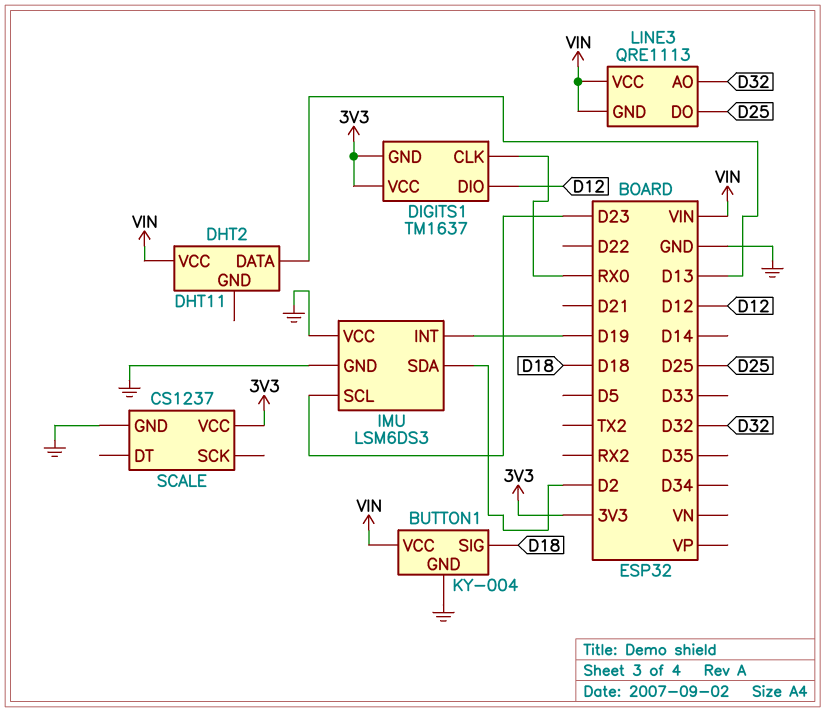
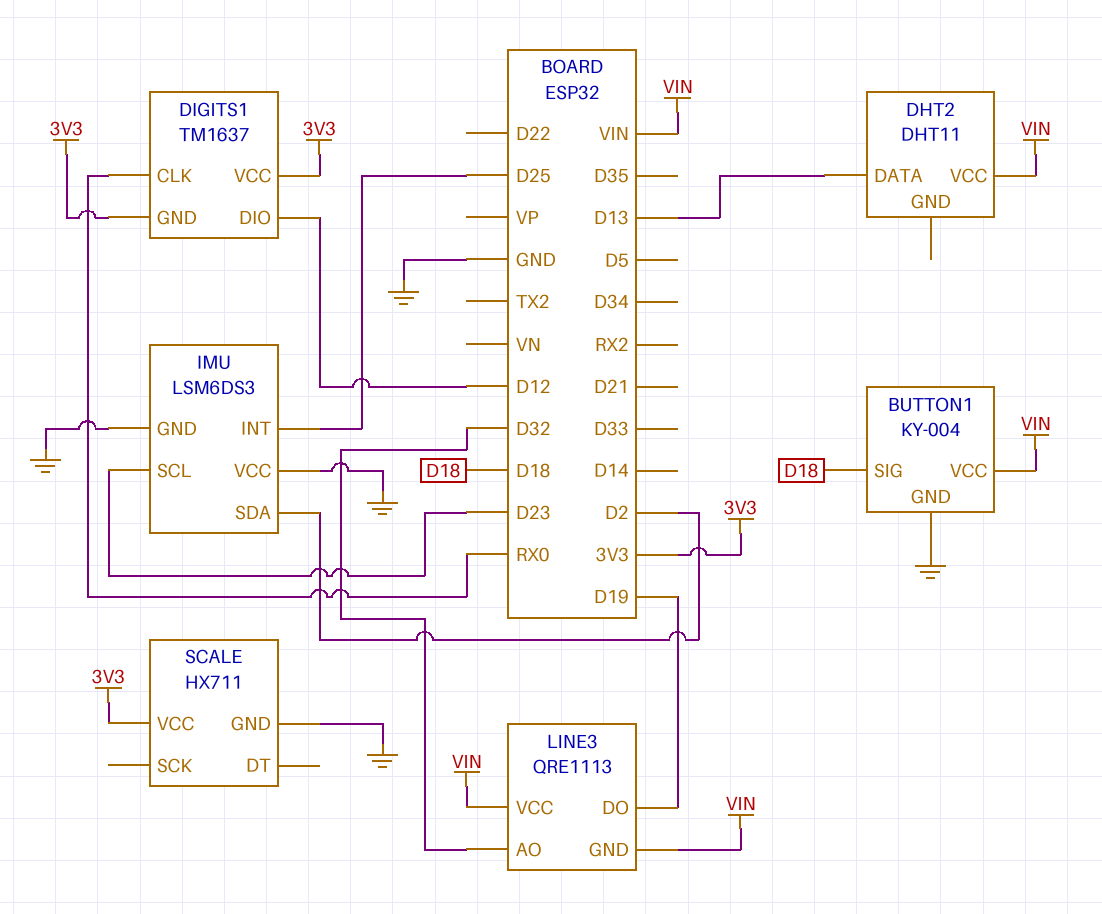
IMU pin INT: D19 -> D25
LINE3 pin DO: D25 -> D19
SCALE: CS1237 -> HX711

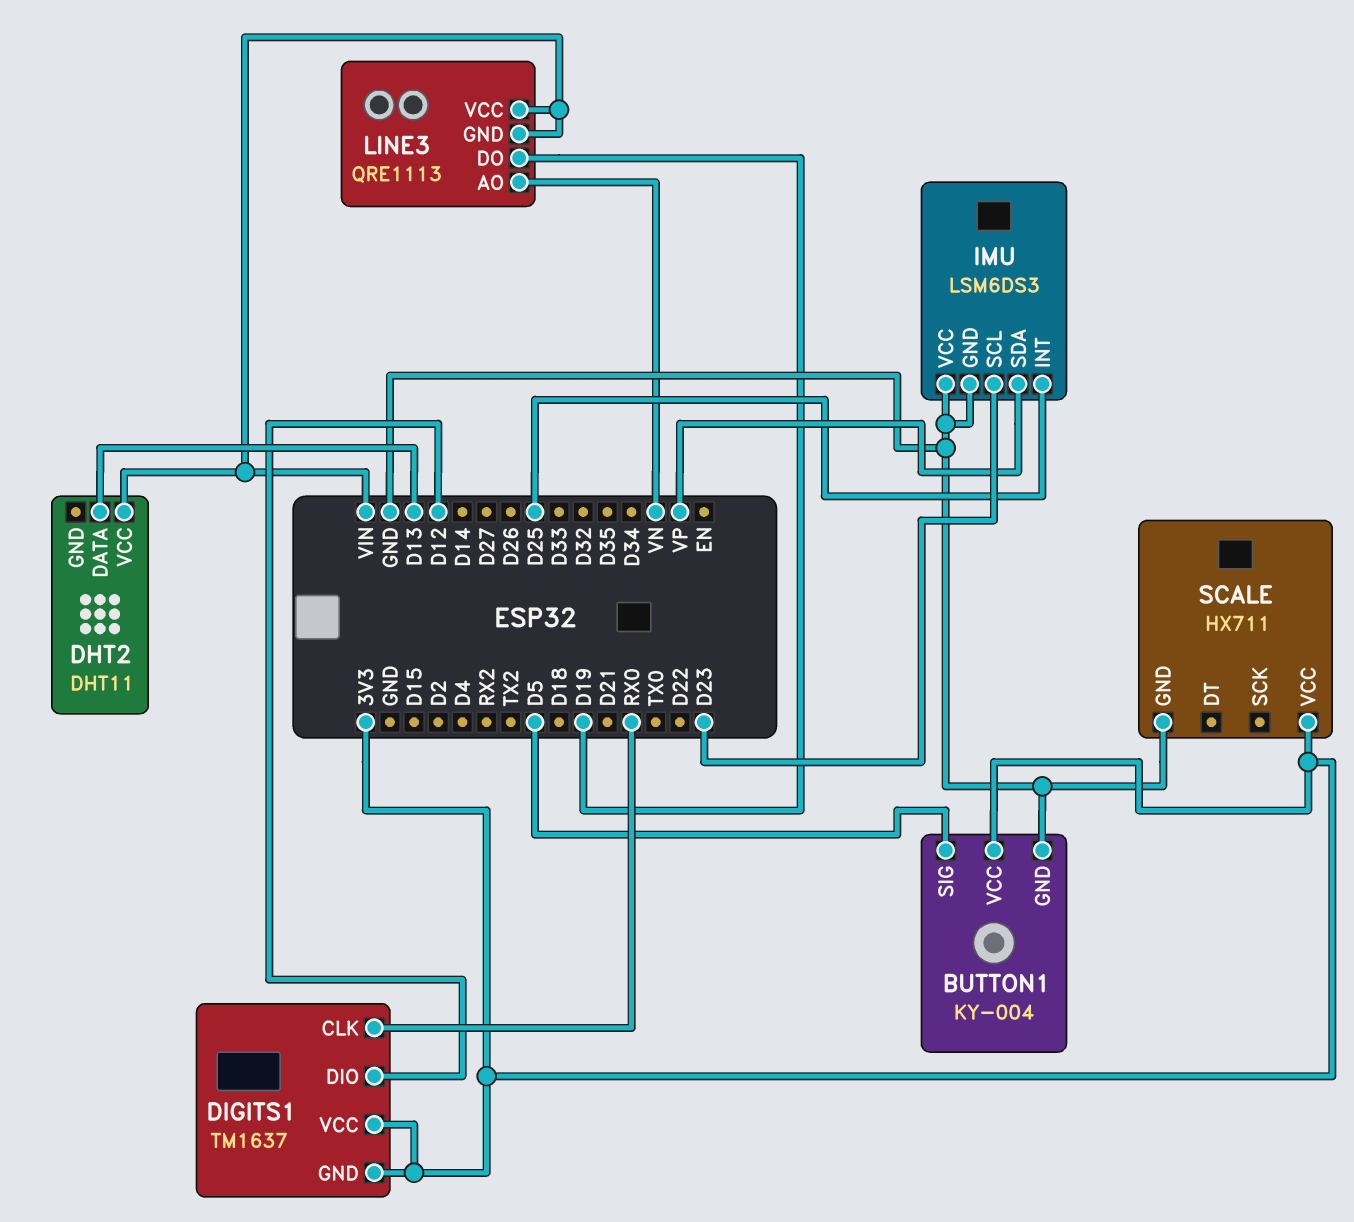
BUTTON1 pin SIG: D18 -> D5
BUTTON1 pin VCC: VIN -> 3V3
IMU pin SDA: D2 -> VP
LINE3 pin AO: D32 -> VN

